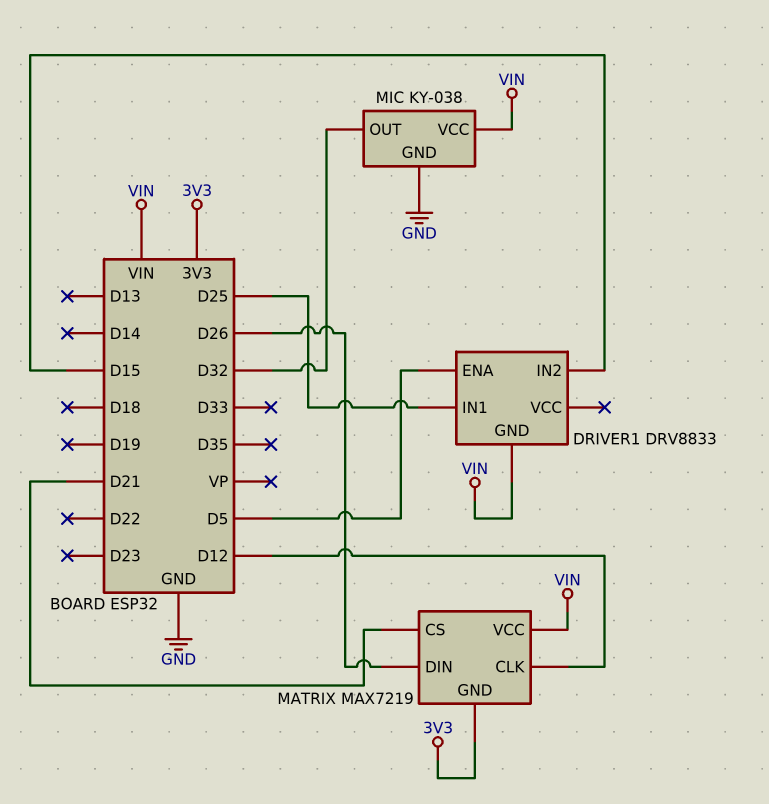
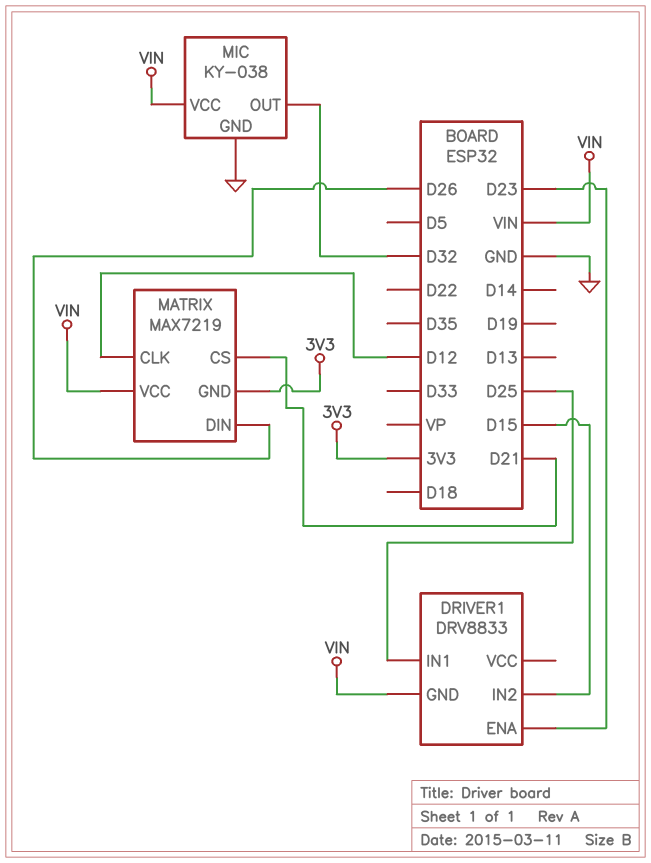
DRIVER1 pin ENA: D5 -> D23

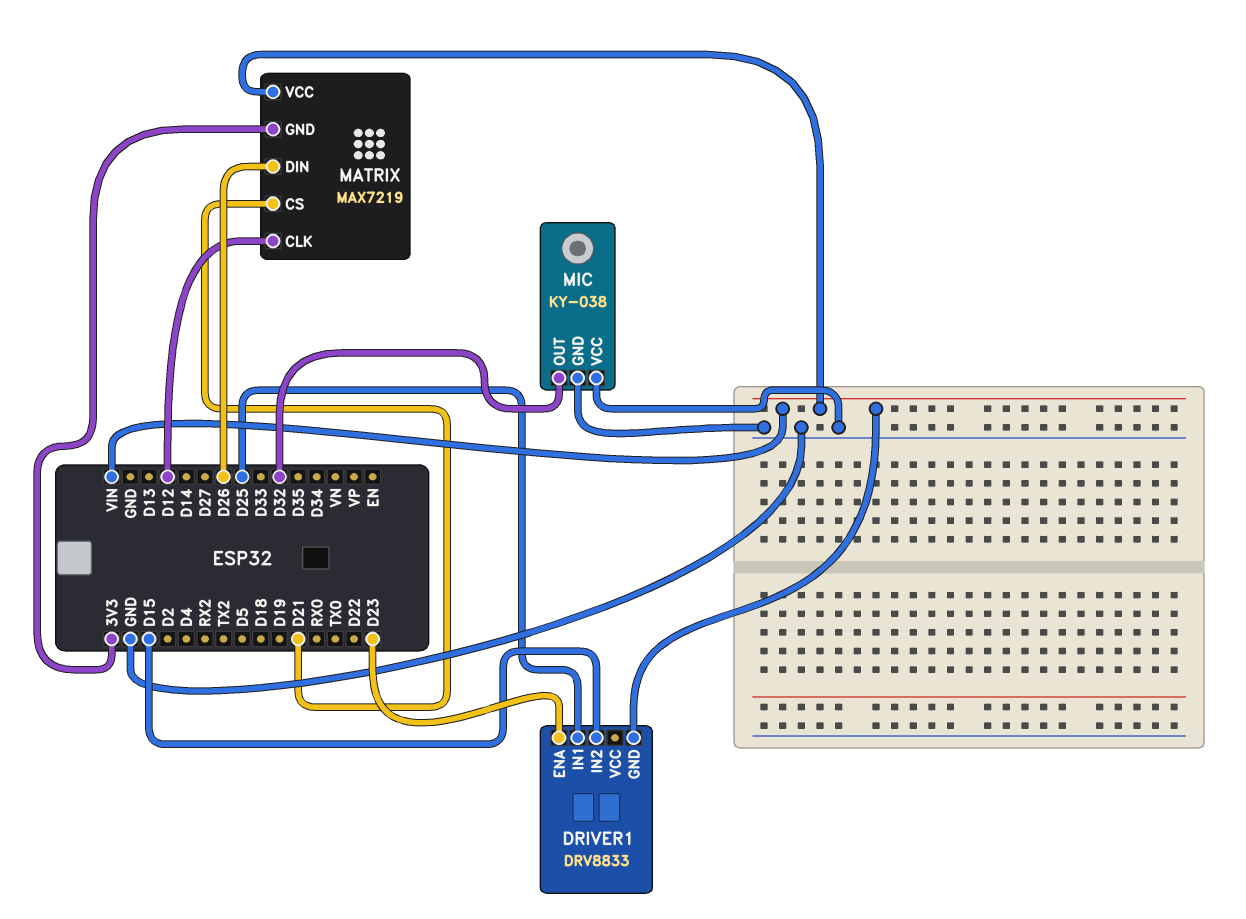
MIC pin VCC: VIN -> GND

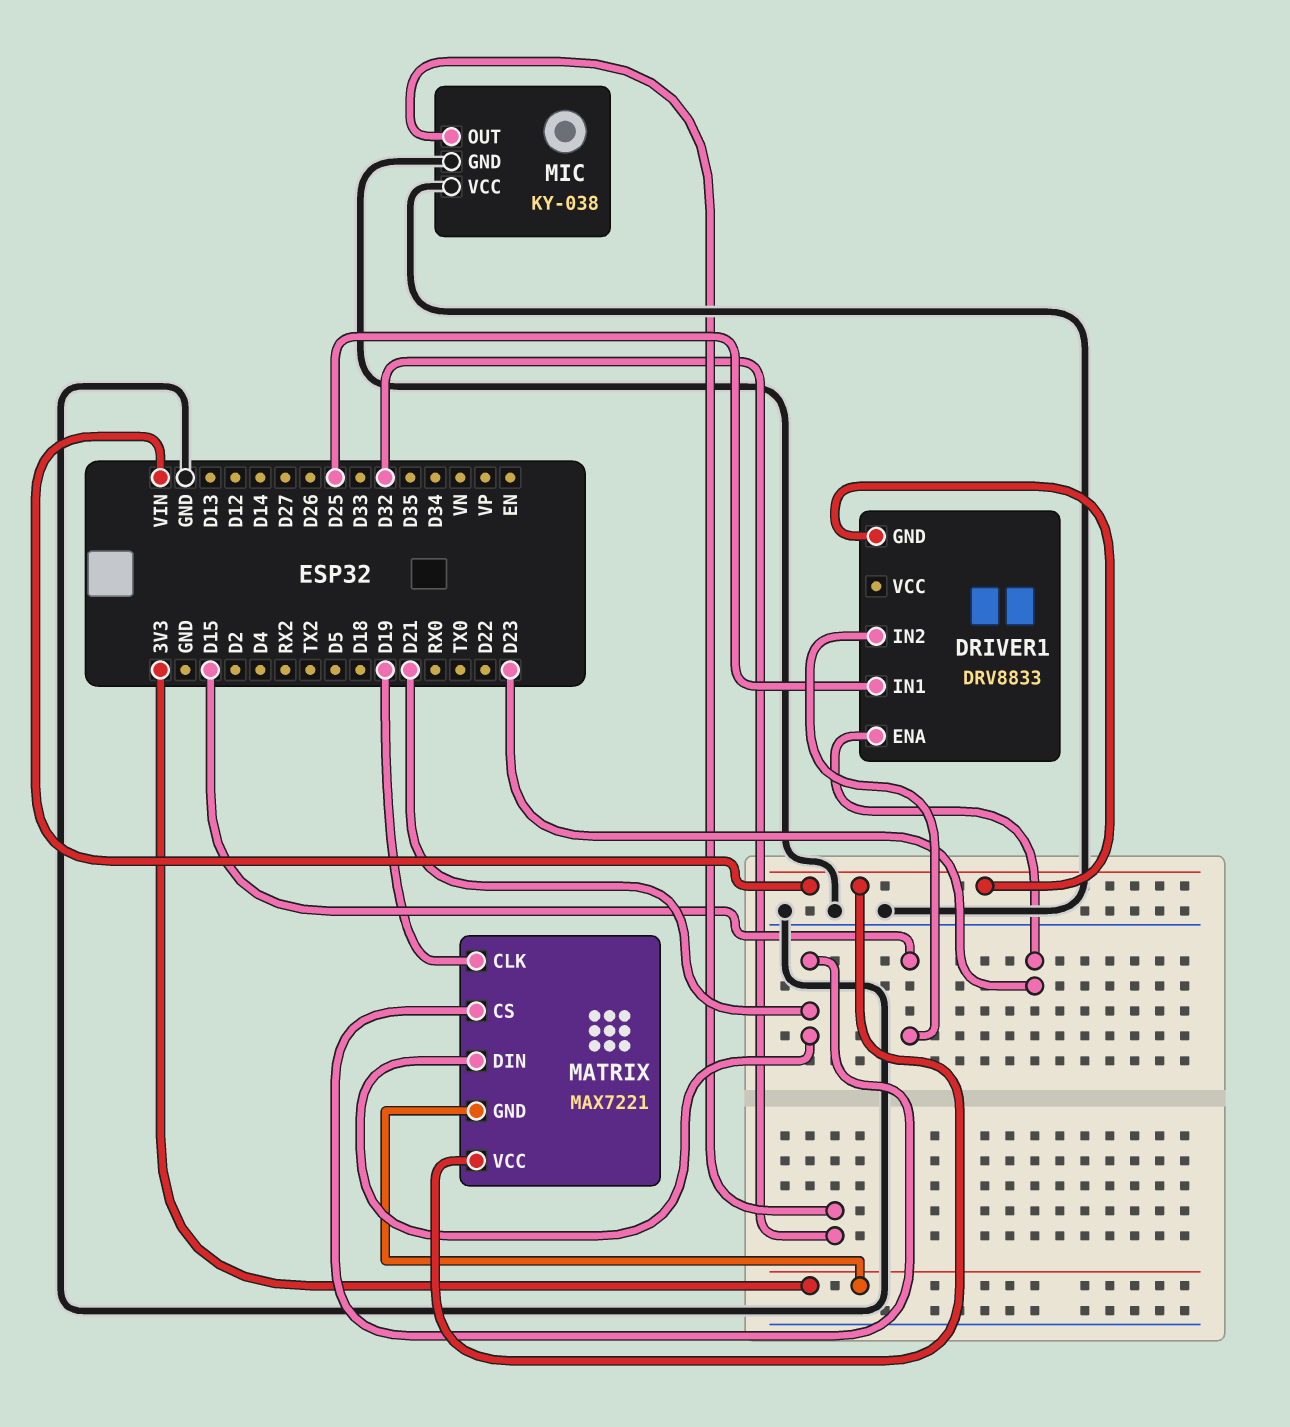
MATRIX: MAX7219 -> MAX7221
MATRIX pin CLK: D12 -> D19
MATRIX pin DIN: D26 -> D21

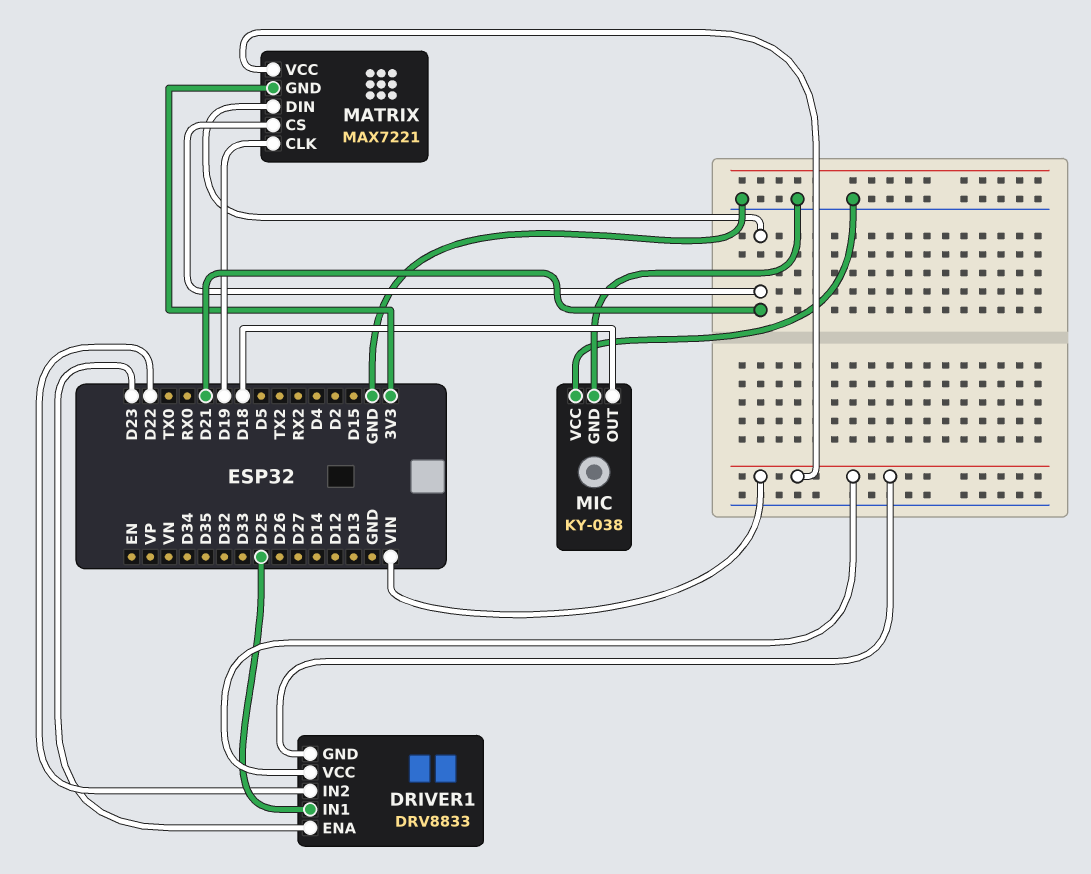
DRIVER1 pin IN2: D15 -> D22
DRIVER1 pin VCC: none -> VIN
MIC pin OUT: D32 -> D18

